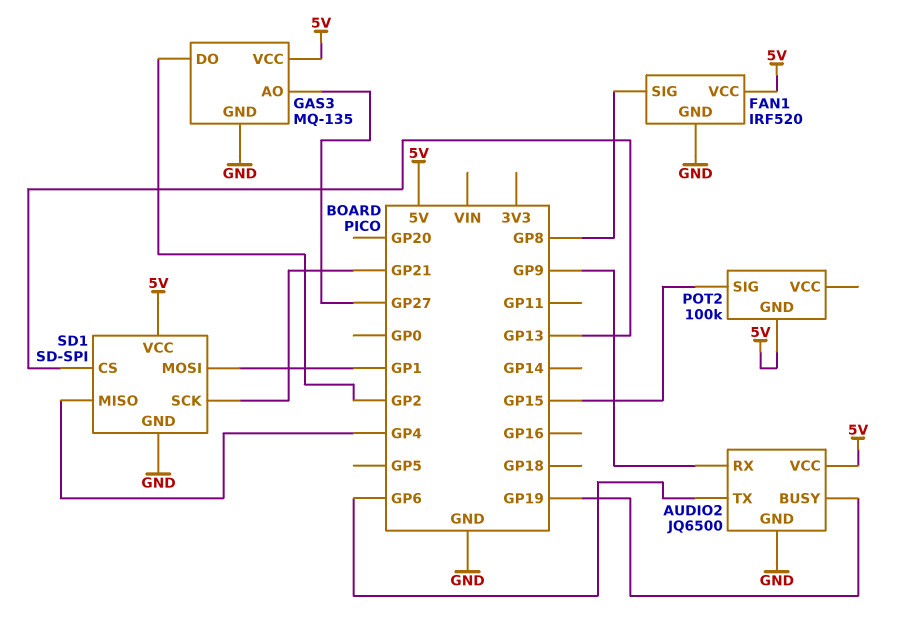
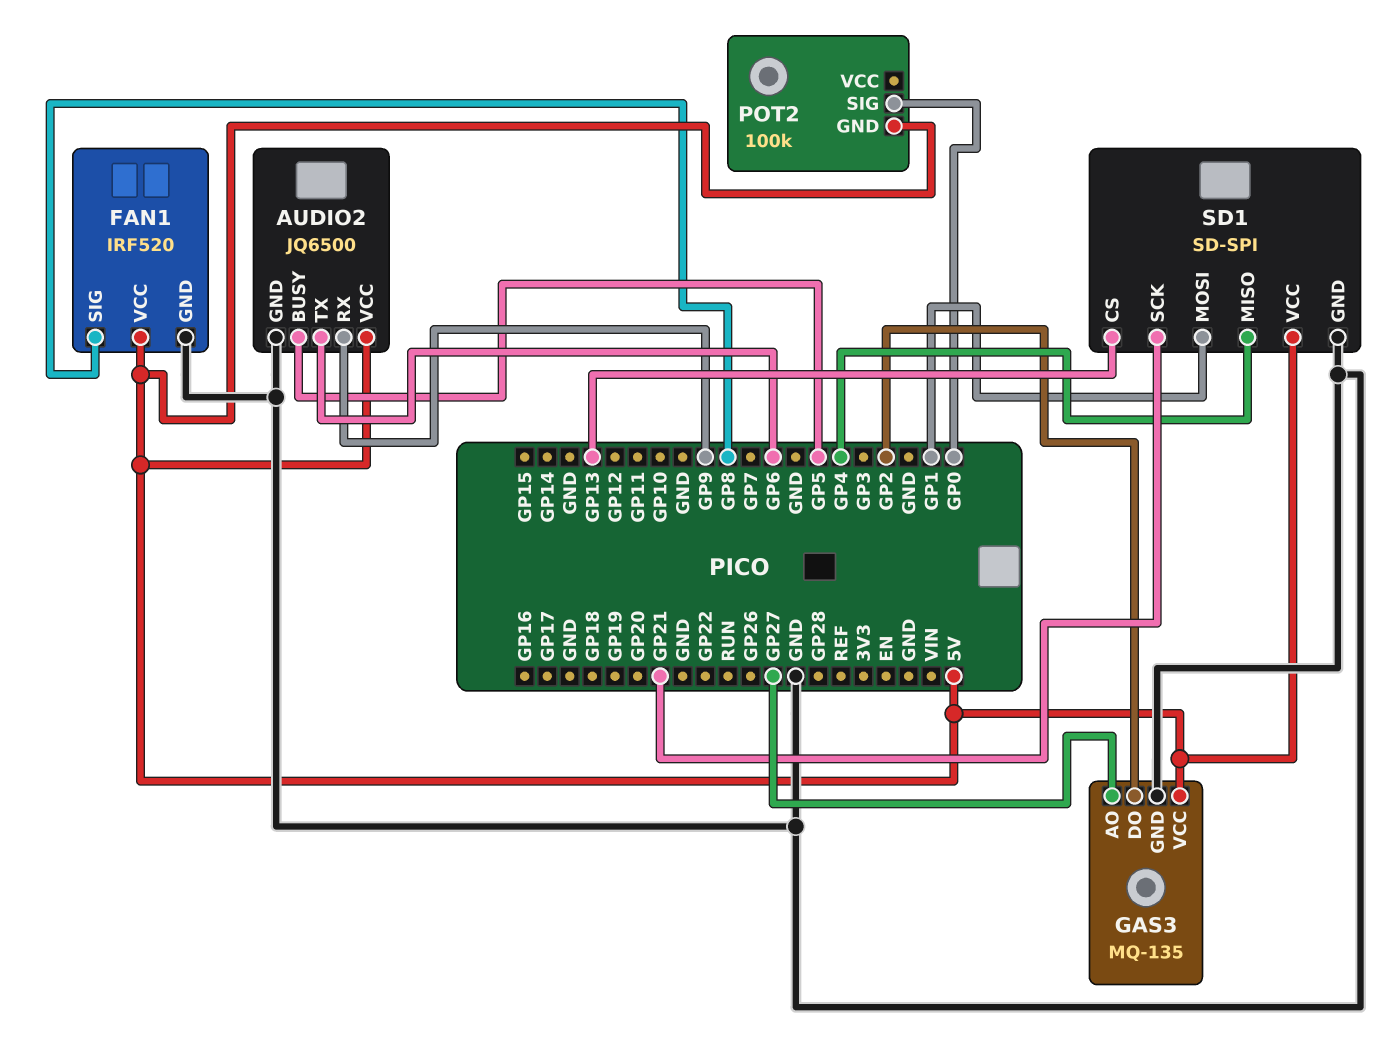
AUDIO2 pin BUSY: GP19 -> GP5
POT2 pin SIG: GP15 -> GP0

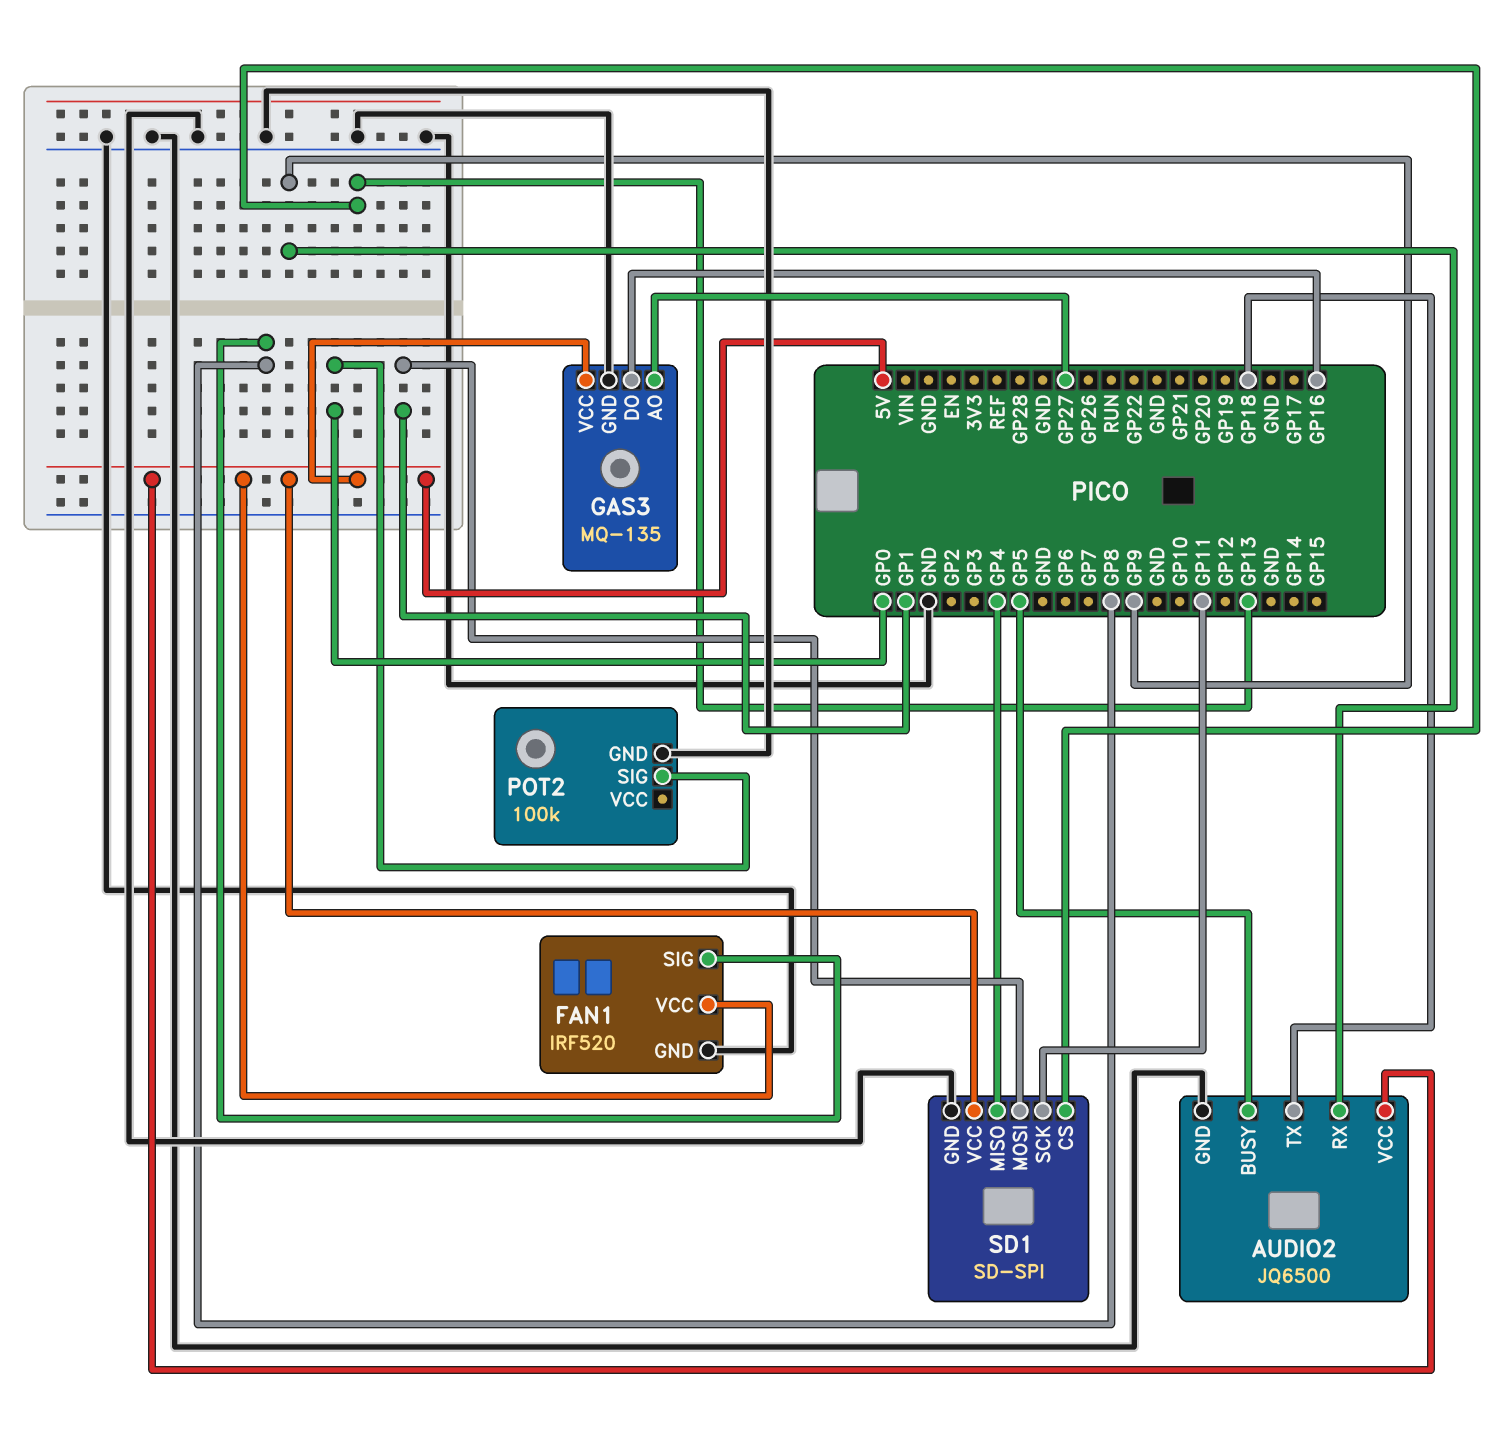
AUDIO2 pin TX: GP6 -> GP18
GAS3 pin DO: GP2 -> GP16
POT2 pin GND: 5V -> GND
SD1 pin SCK: GP21 -> GP11

